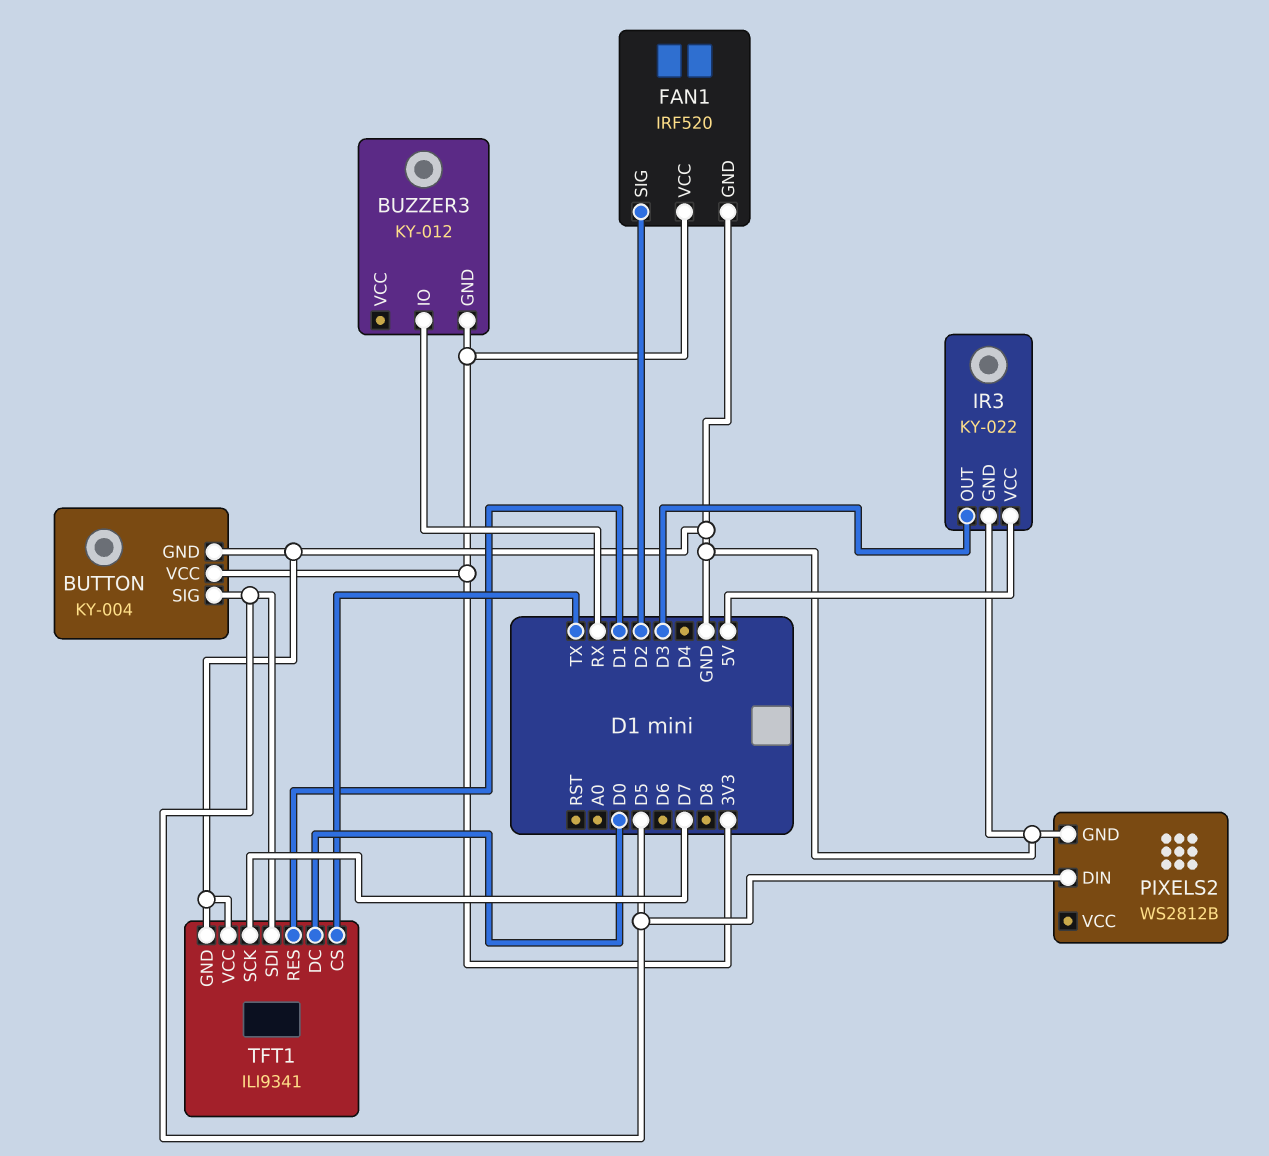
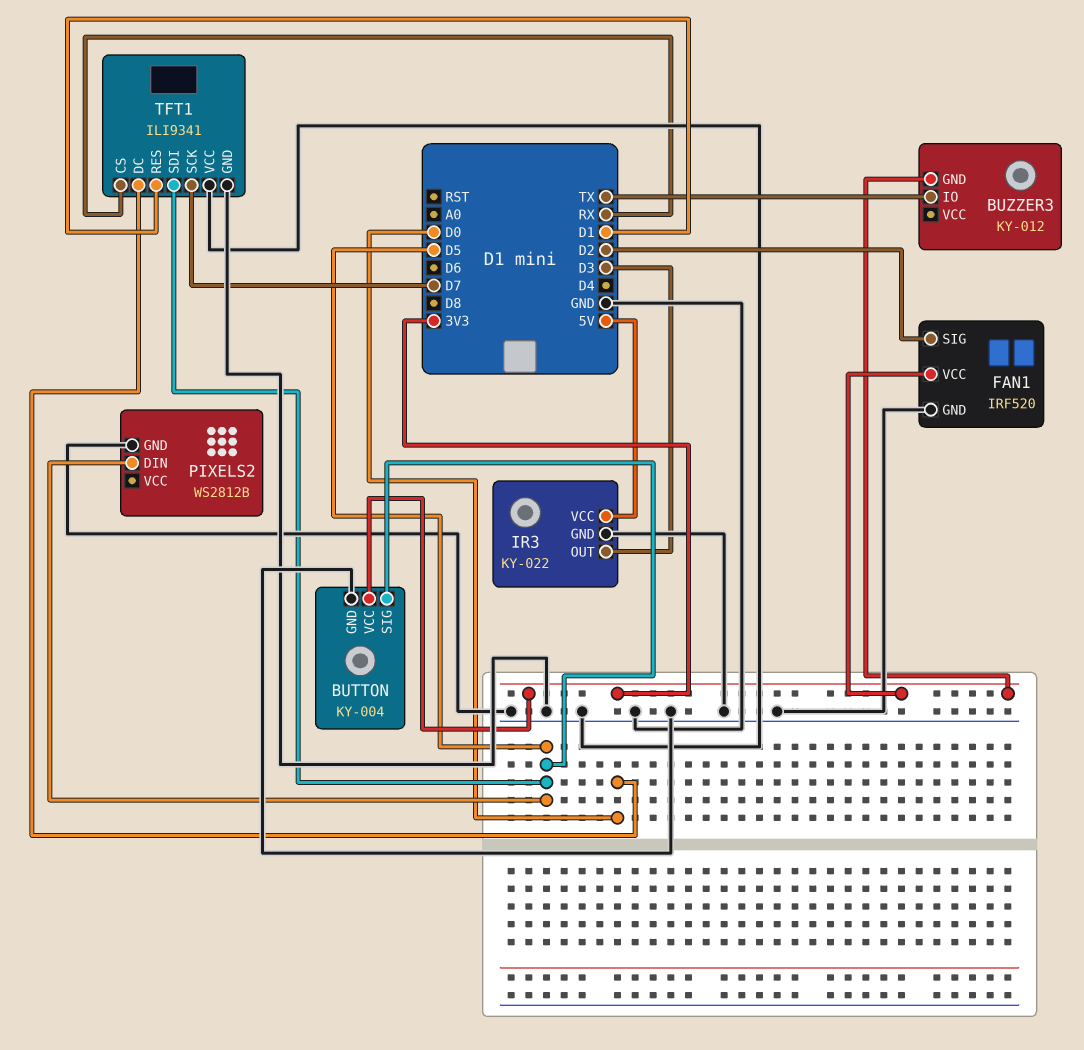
BUZZER3 pin IO: RX -> TX
TFT1 pin CS: TX -> RX

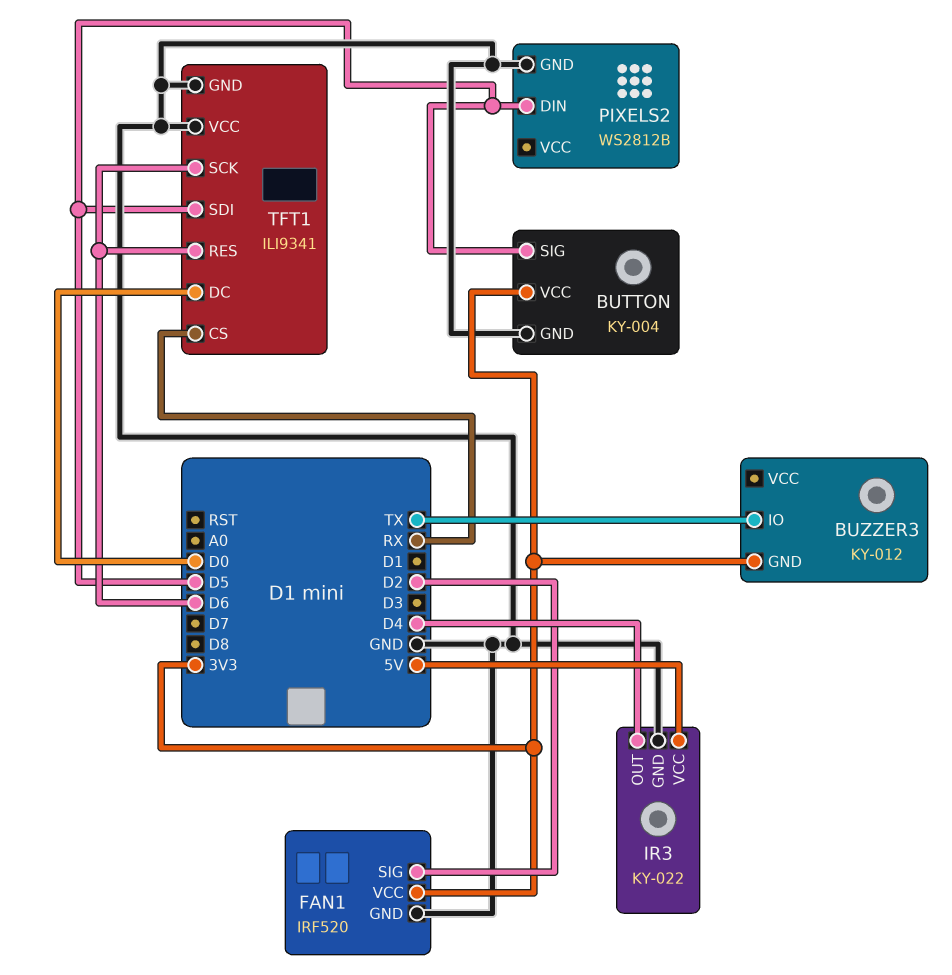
IR3 pin OUT: D3 -> D4
TFT1 pin RES: D1 -> D6
TFT1 pin SCK: D7 -> D6

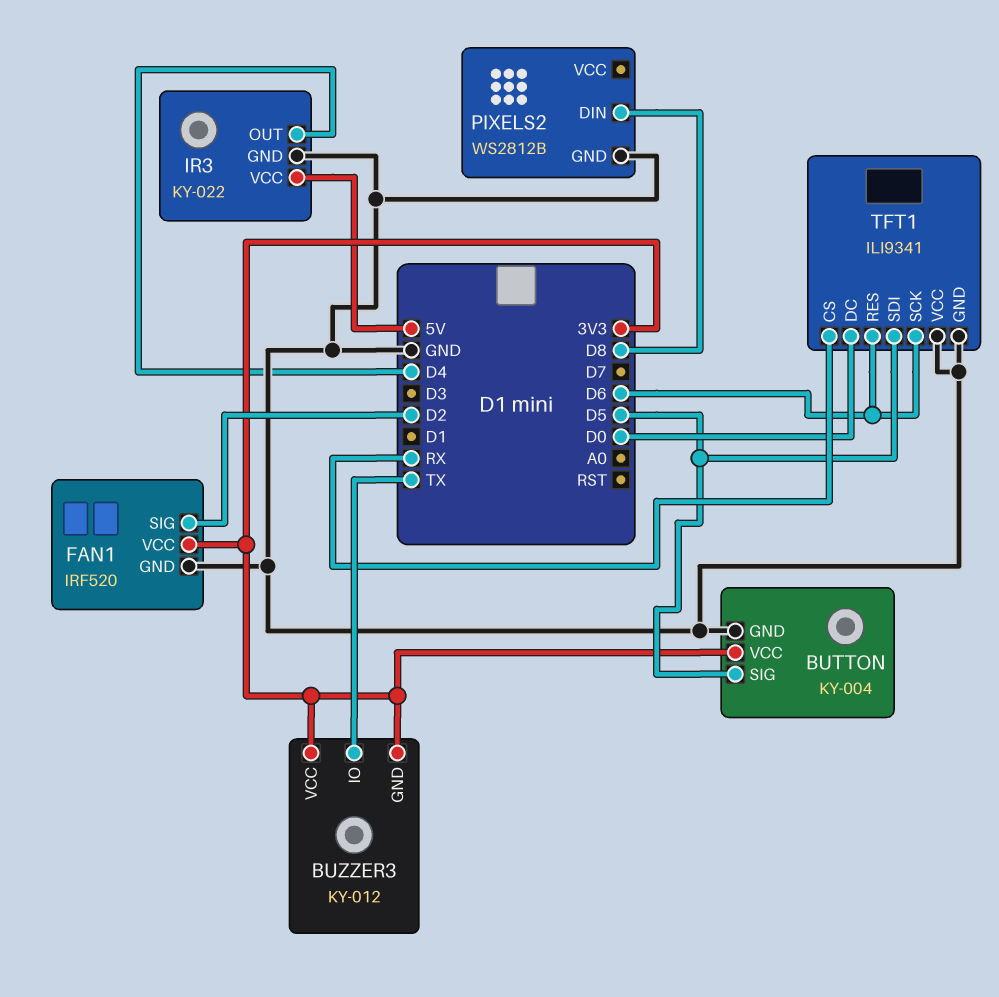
BUZZER3 pin VCC: none -> 3V3
PIXELS2 pin DIN: D5 -> D8

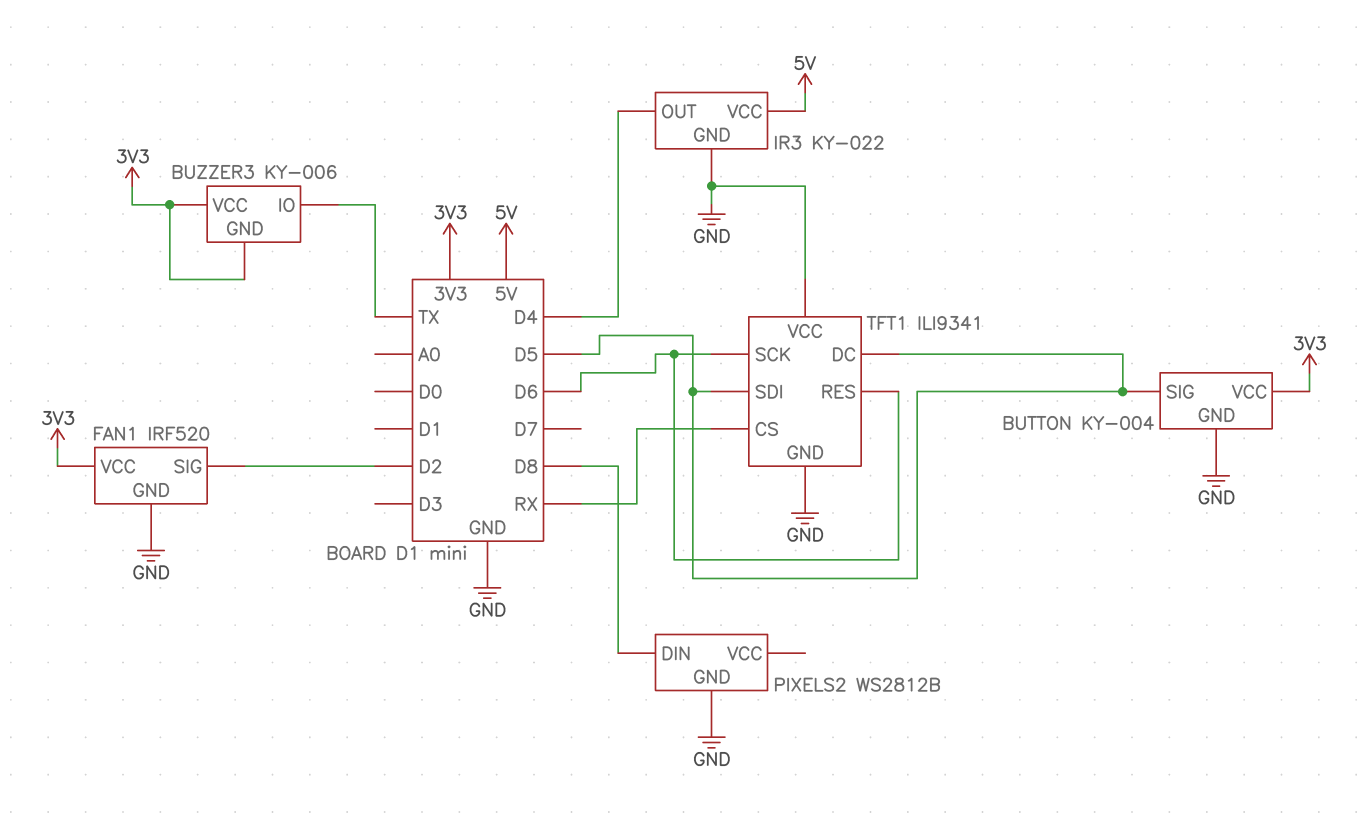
BUZZER3: KY-012 -> KY-006
TFT1 pin DC: D0 -> D5

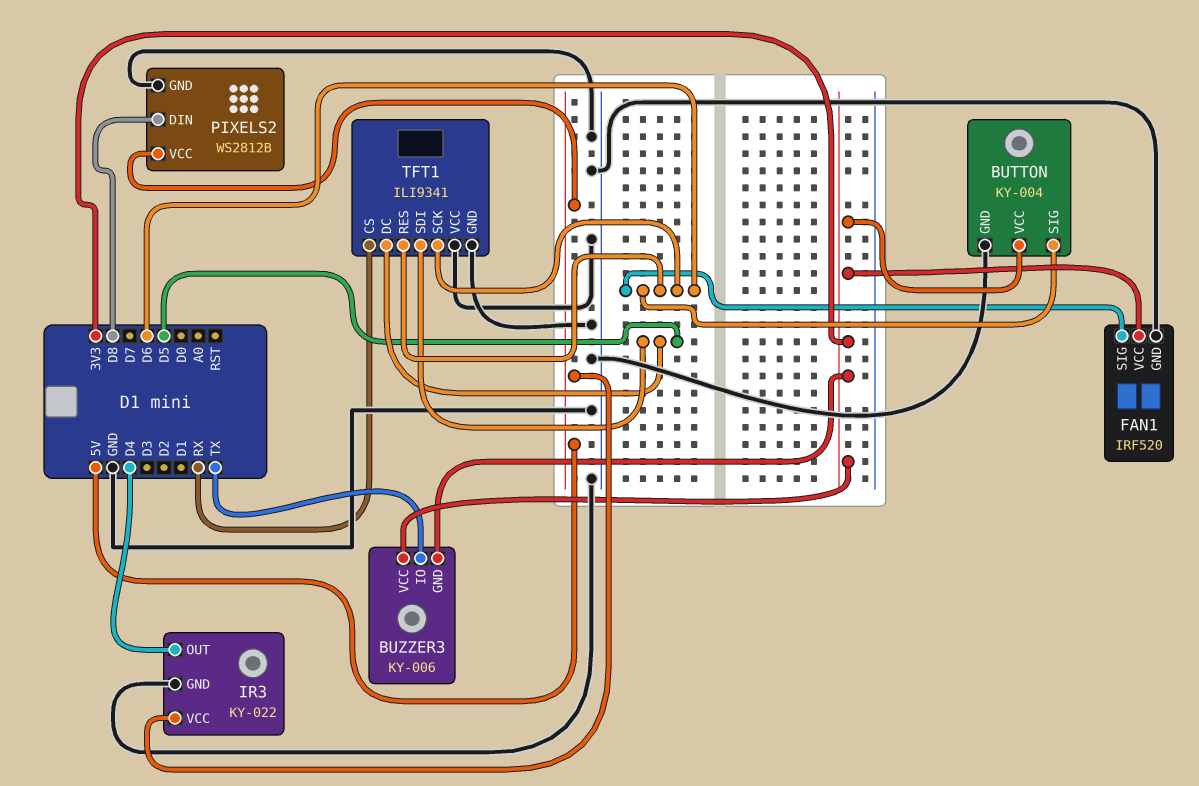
BUTTON pin SIG: D5 -> D6
FAN1 pin SIG: D2 -> D6
PIXELS2 pin VCC: none -> 5V

